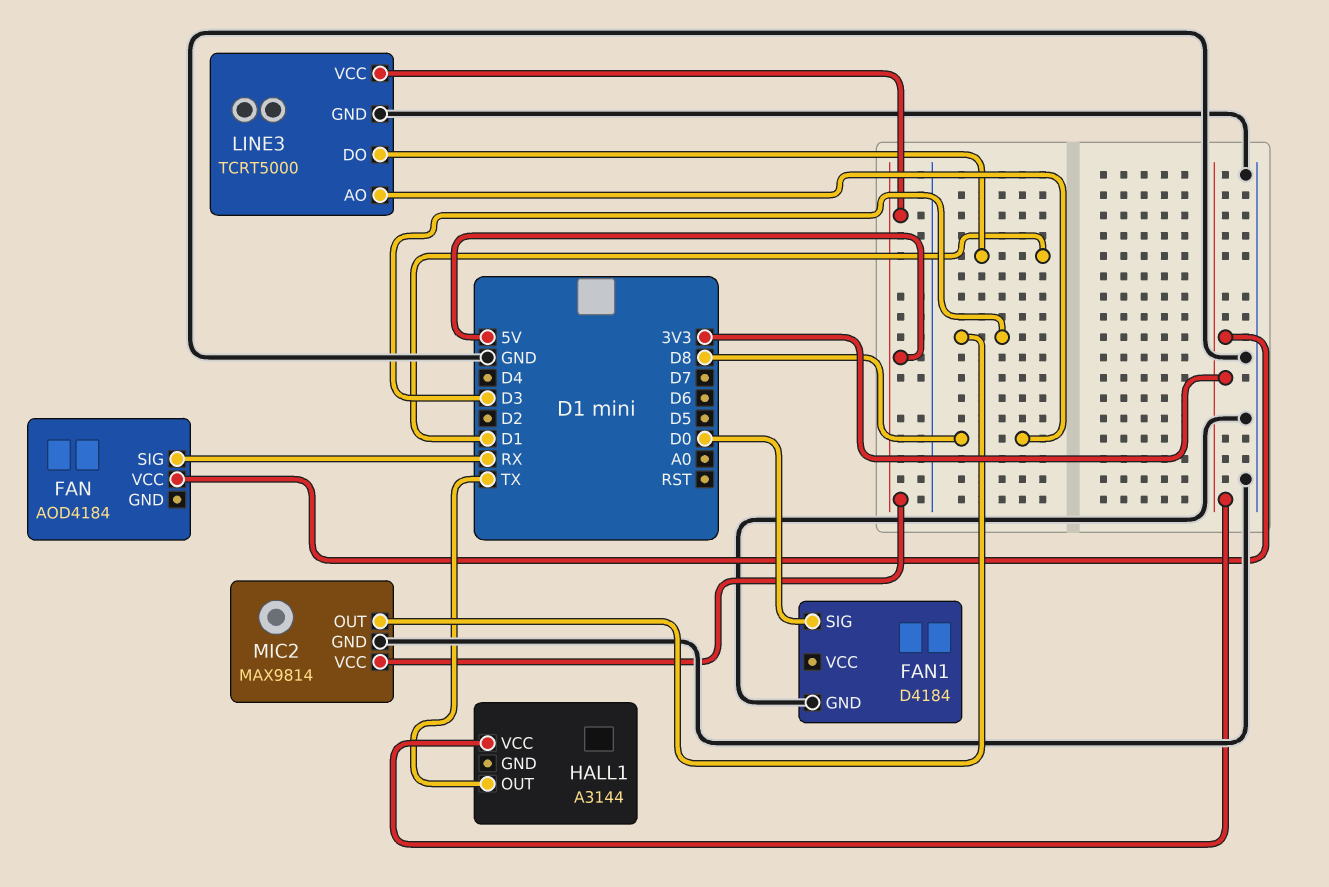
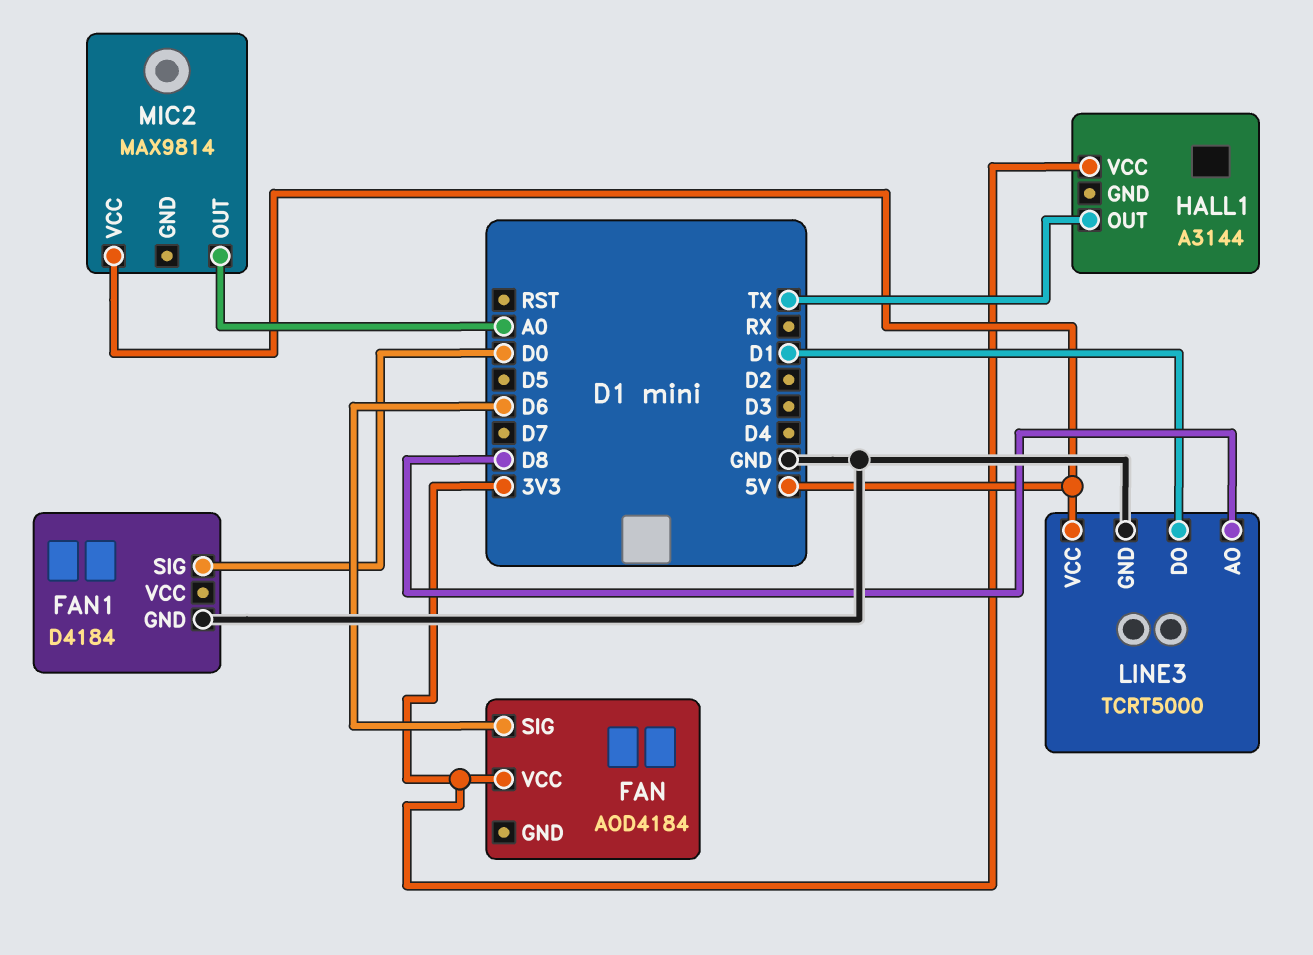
FAN pin SIG: RX -> D6
MIC2 pin GND: GND -> none
MIC2 pin OUT: D3 -> A0

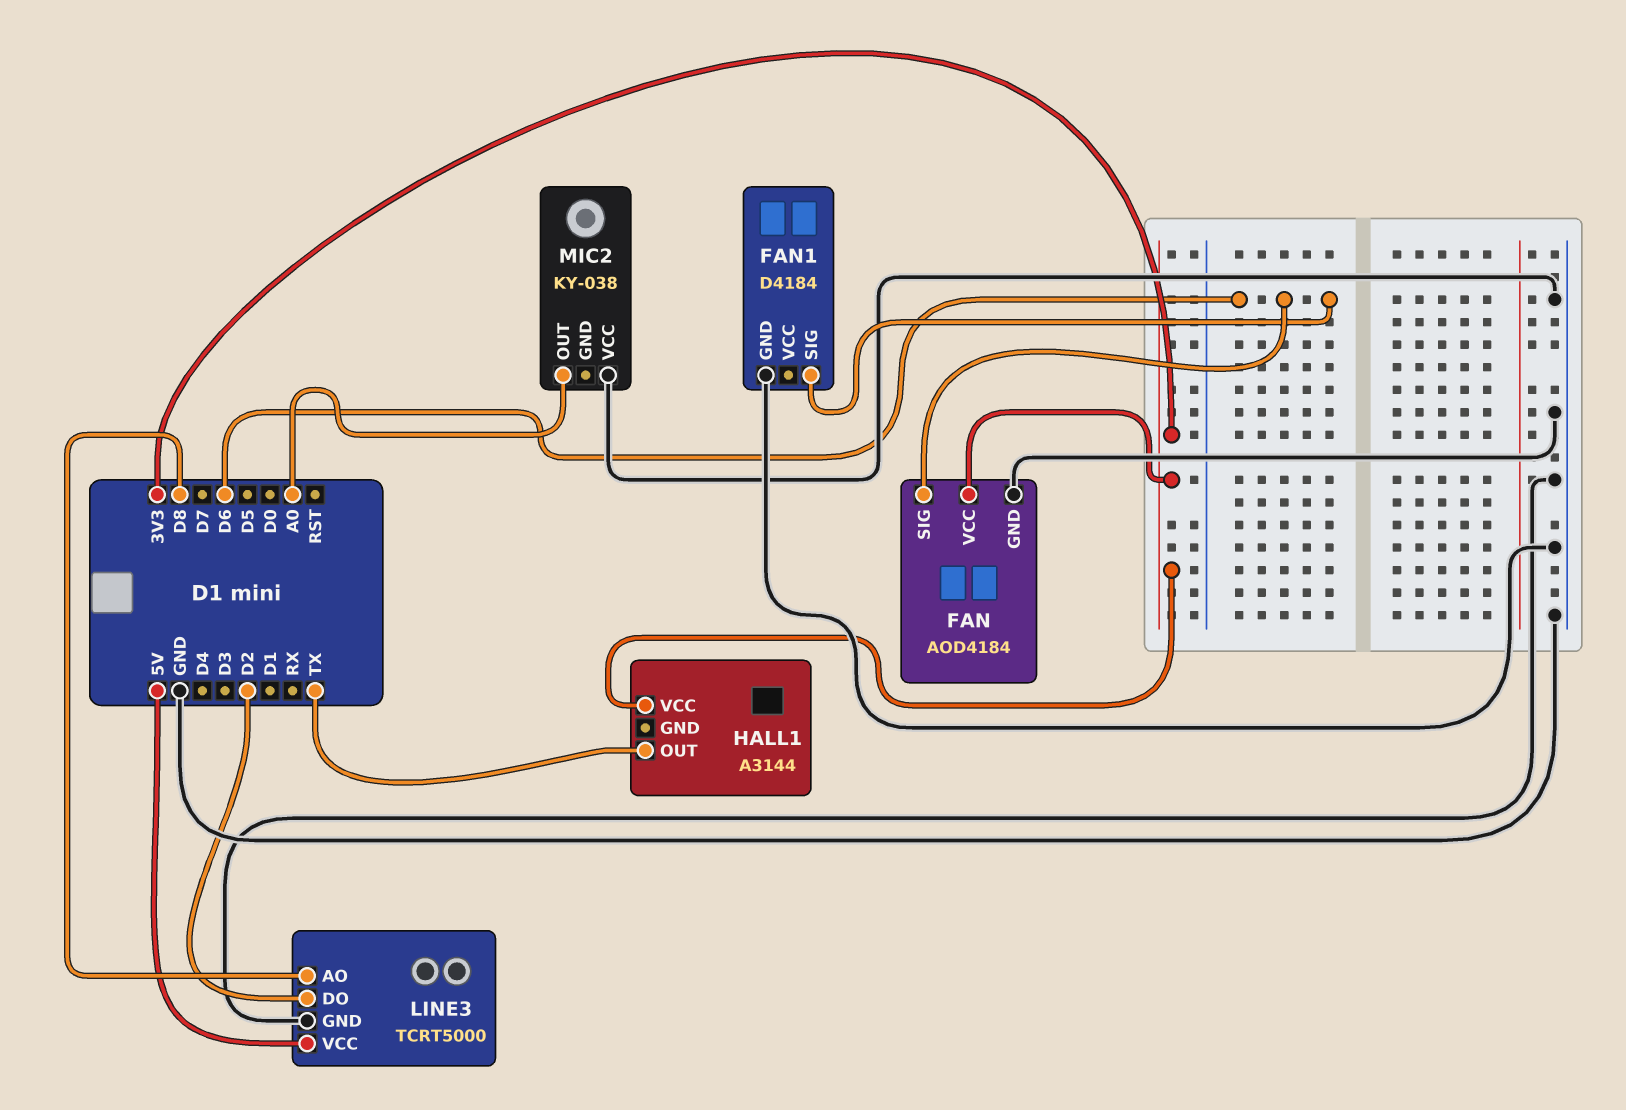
FAN pin GND: none -> GND
FAN1 pin SIG: D0 -> D6
LINE3 pin DO: D1 -> D2
MIC2: MAX9814 -> KY-038
MIC2 pin VCC: 5V -> GND

